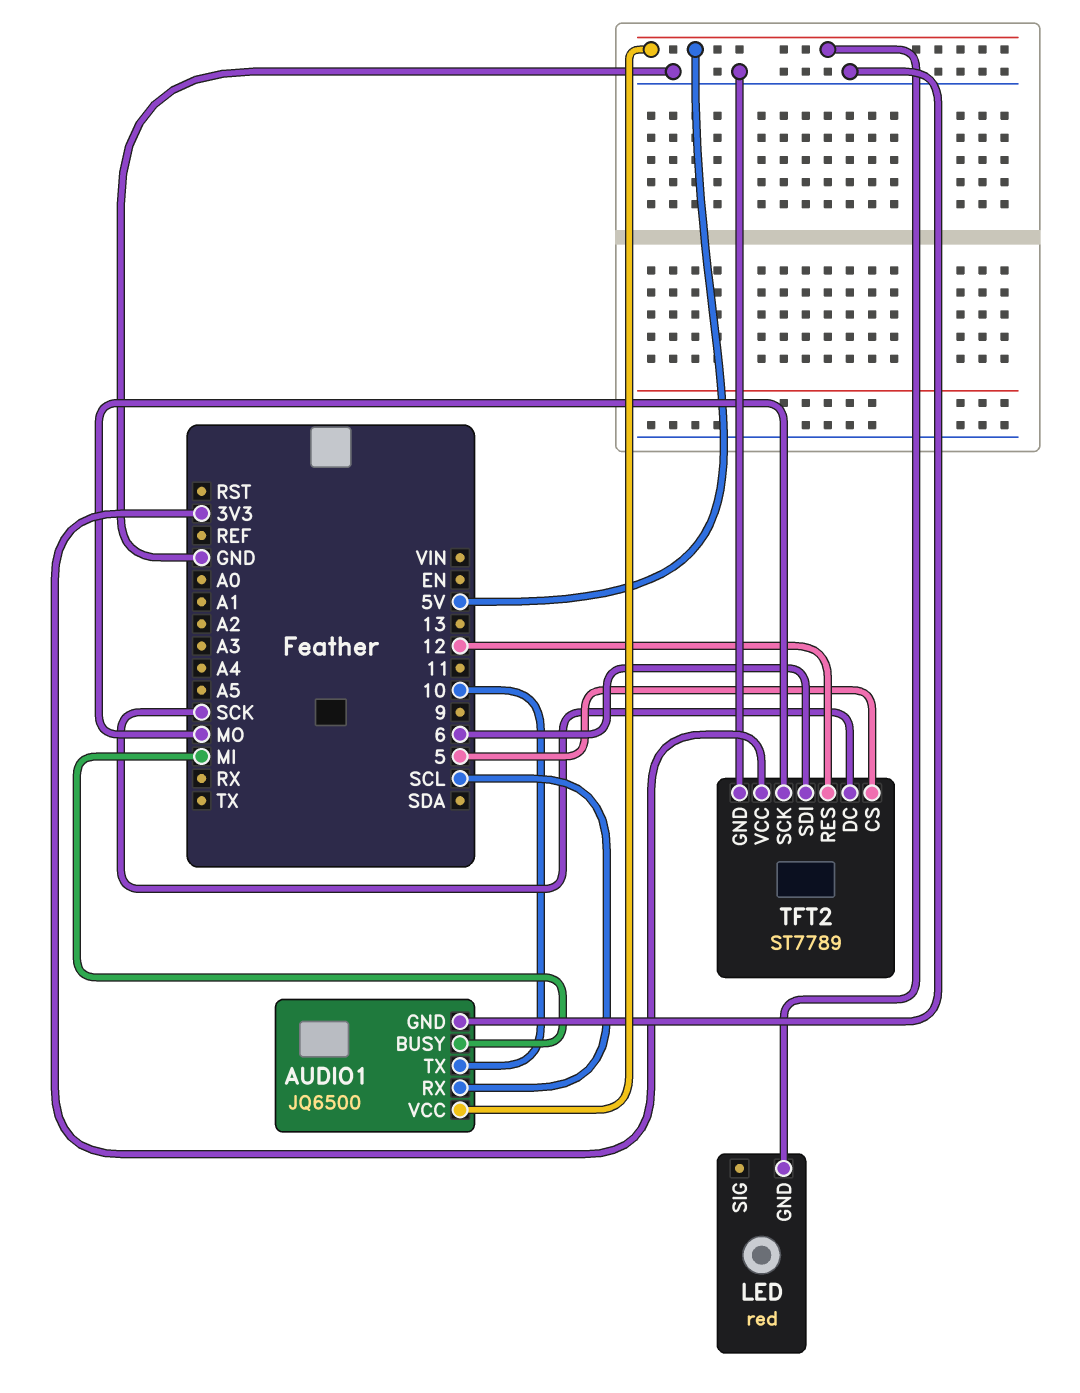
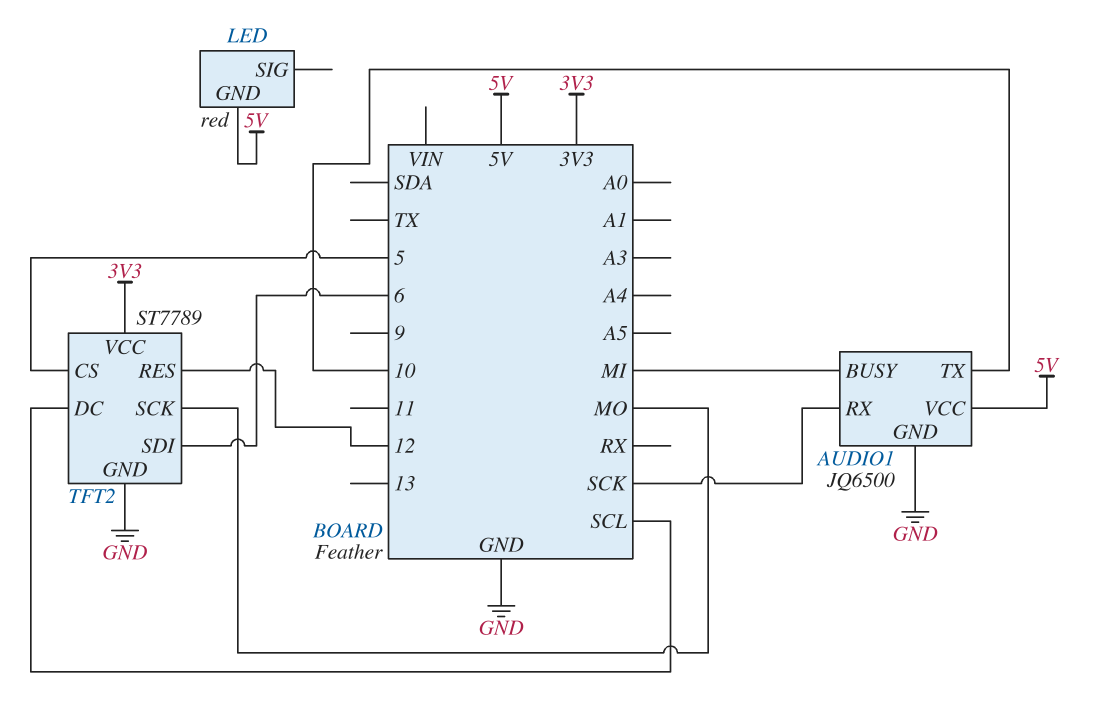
AUDIO1 pin RX: SCL -> SCK
TFT2 pin DC: SCK -> SCL

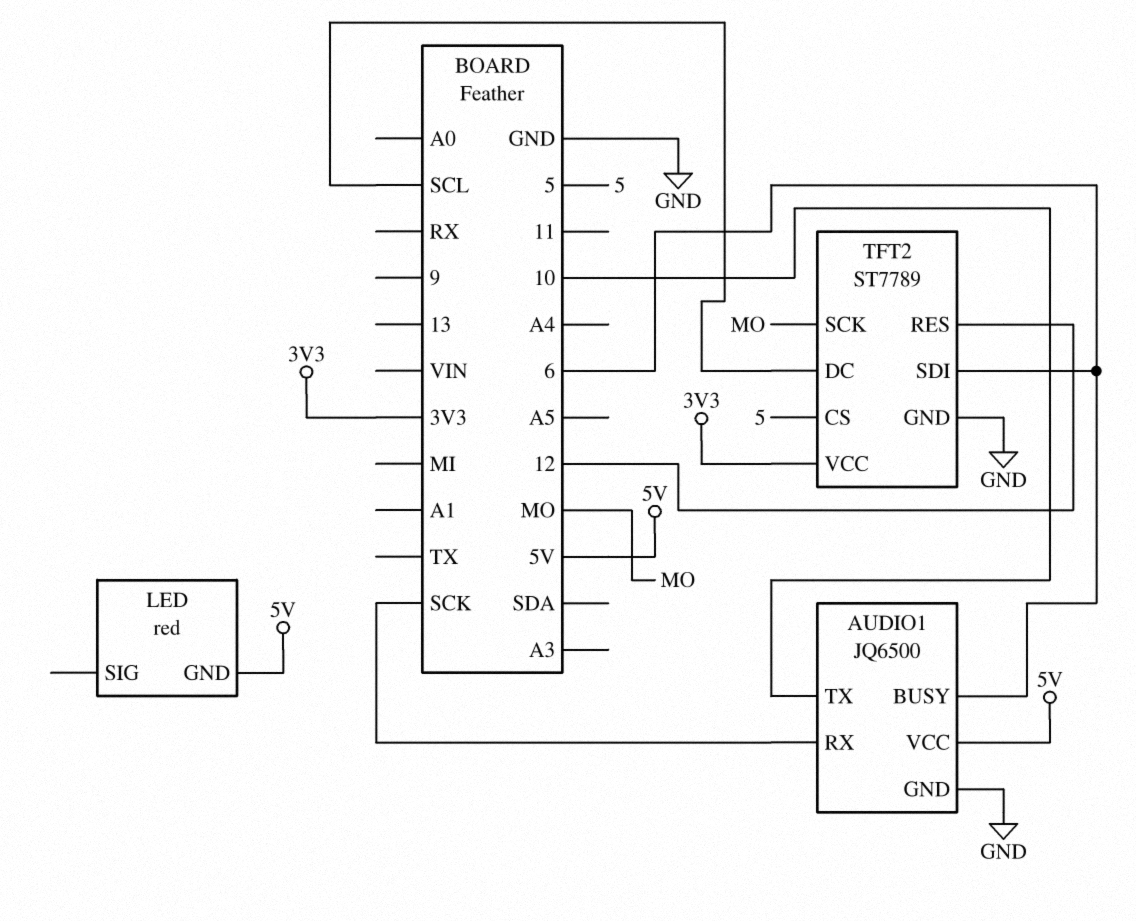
AUDIO1 pin BUSY: MI -> 6

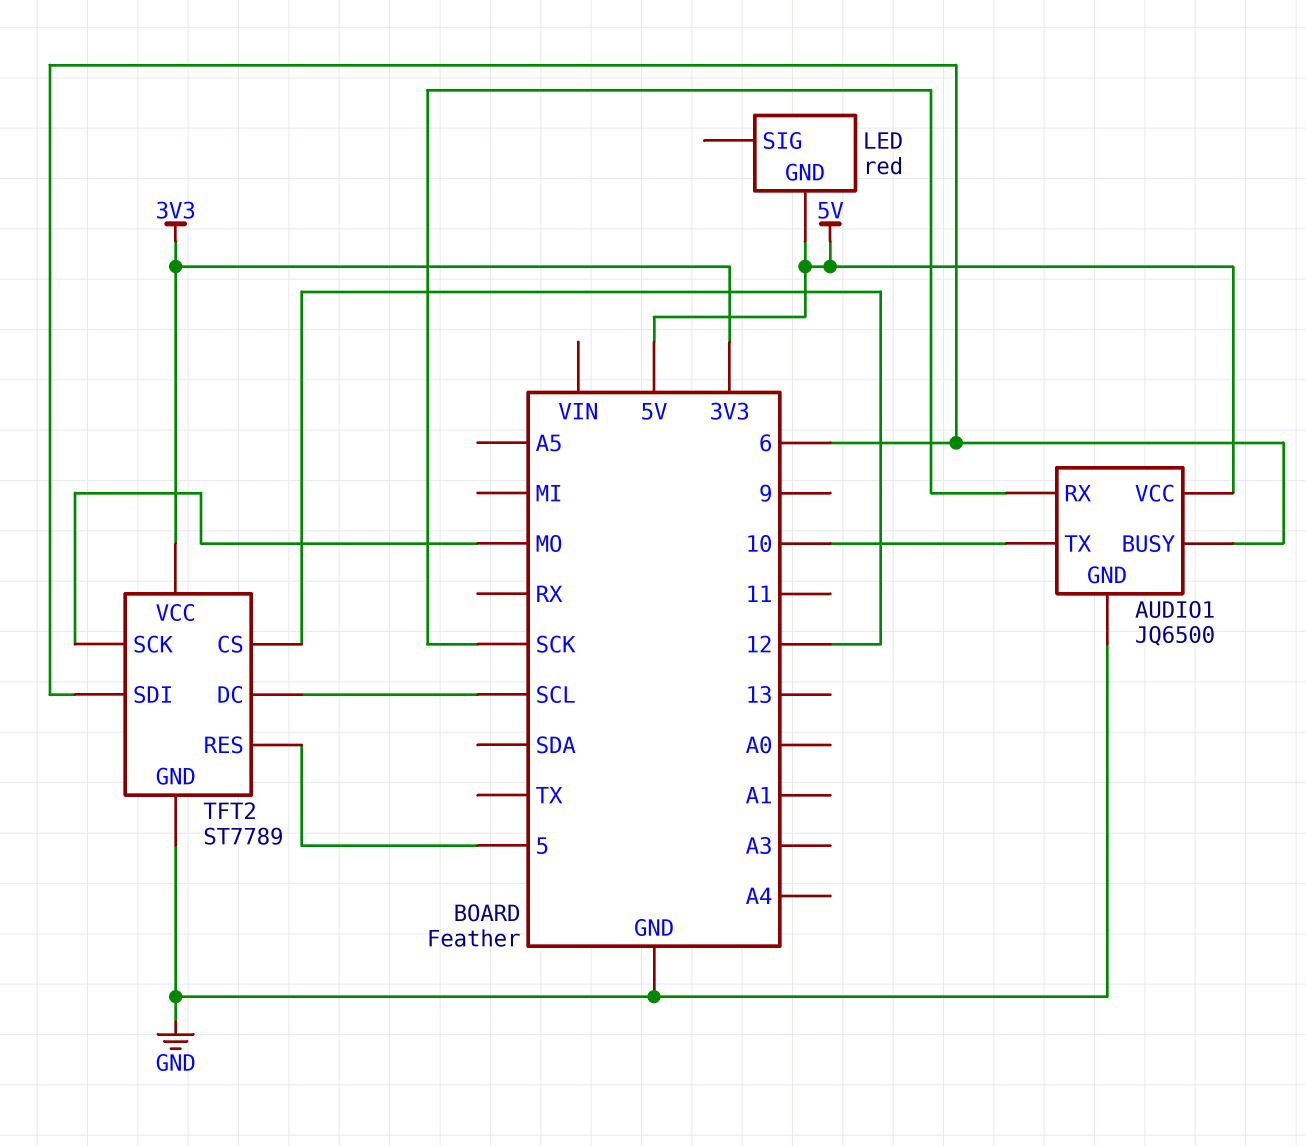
TFT2 pin CS: 5 -> 12
TFT2 pin RES: 12 -> 5

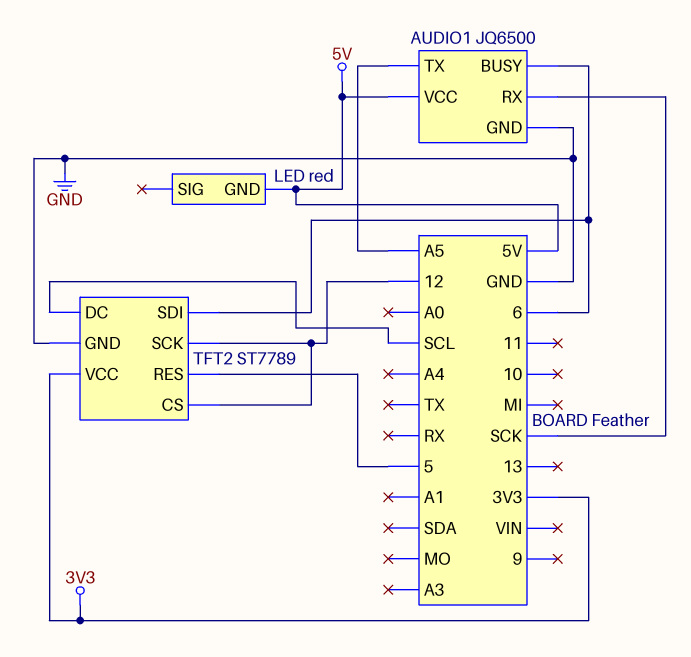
AUDIO1 pin TX: 10 -> A5
TFT2 pin SCK: MO -> 12

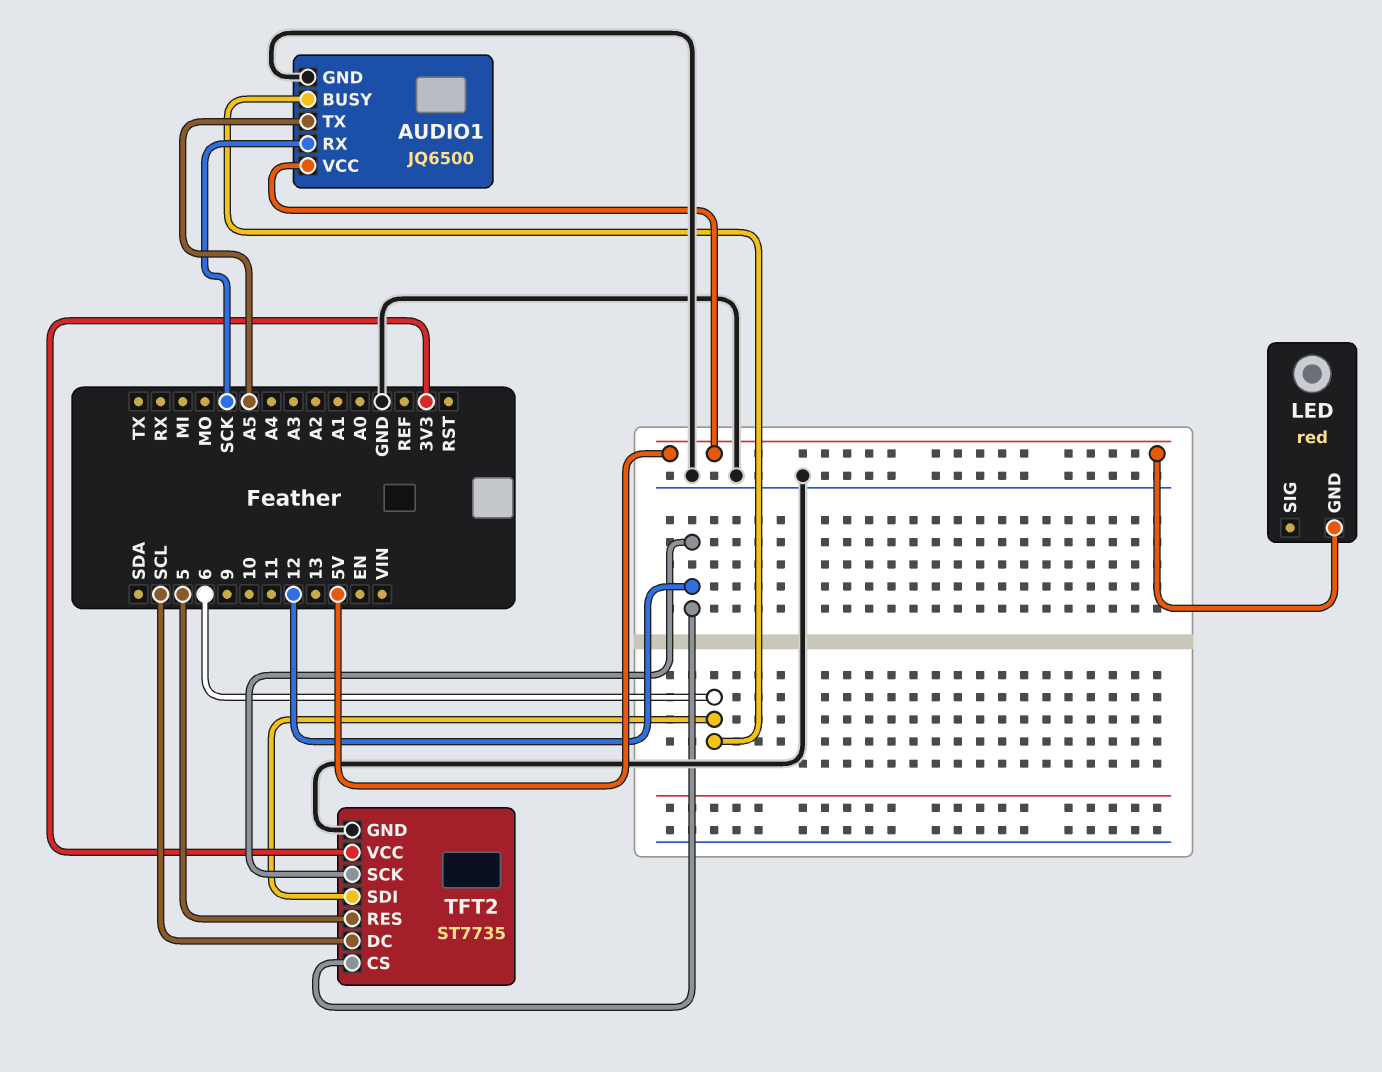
TFT2: ST7789 -> ST7735

